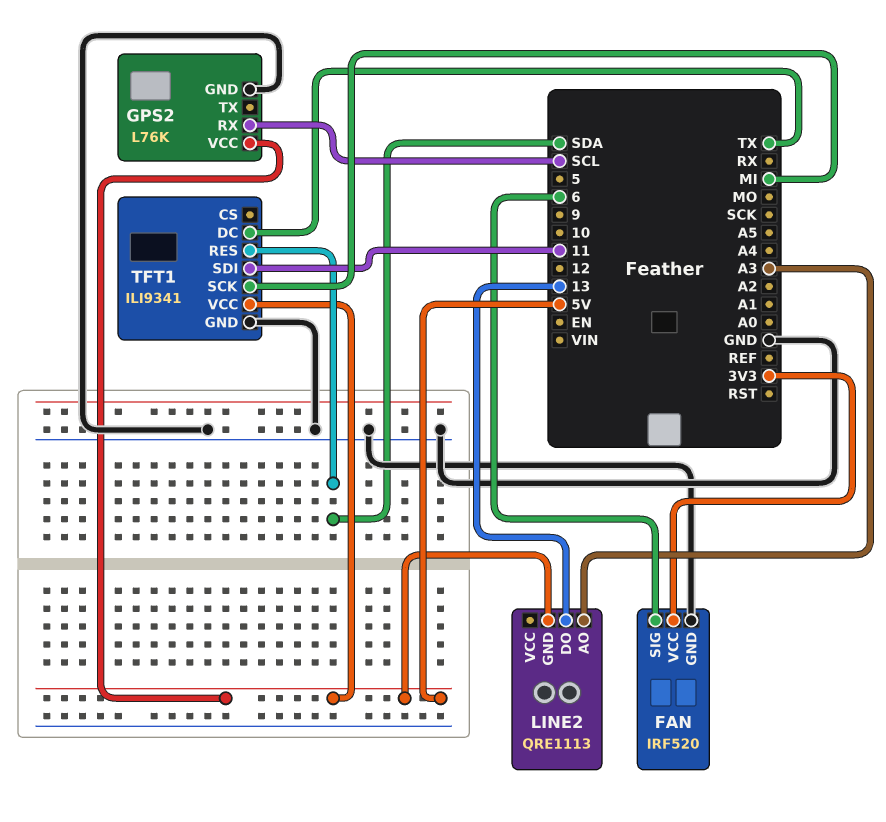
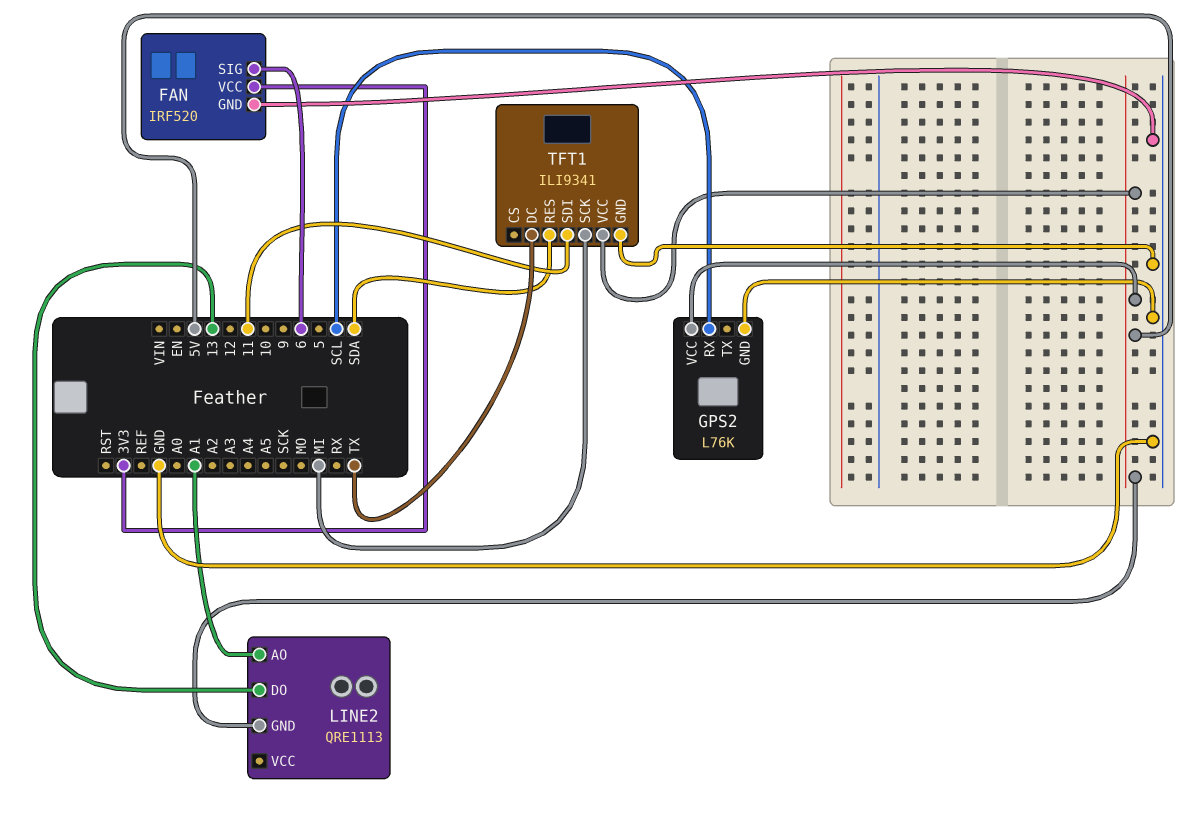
LINE2 pin AO: A3 -> A1

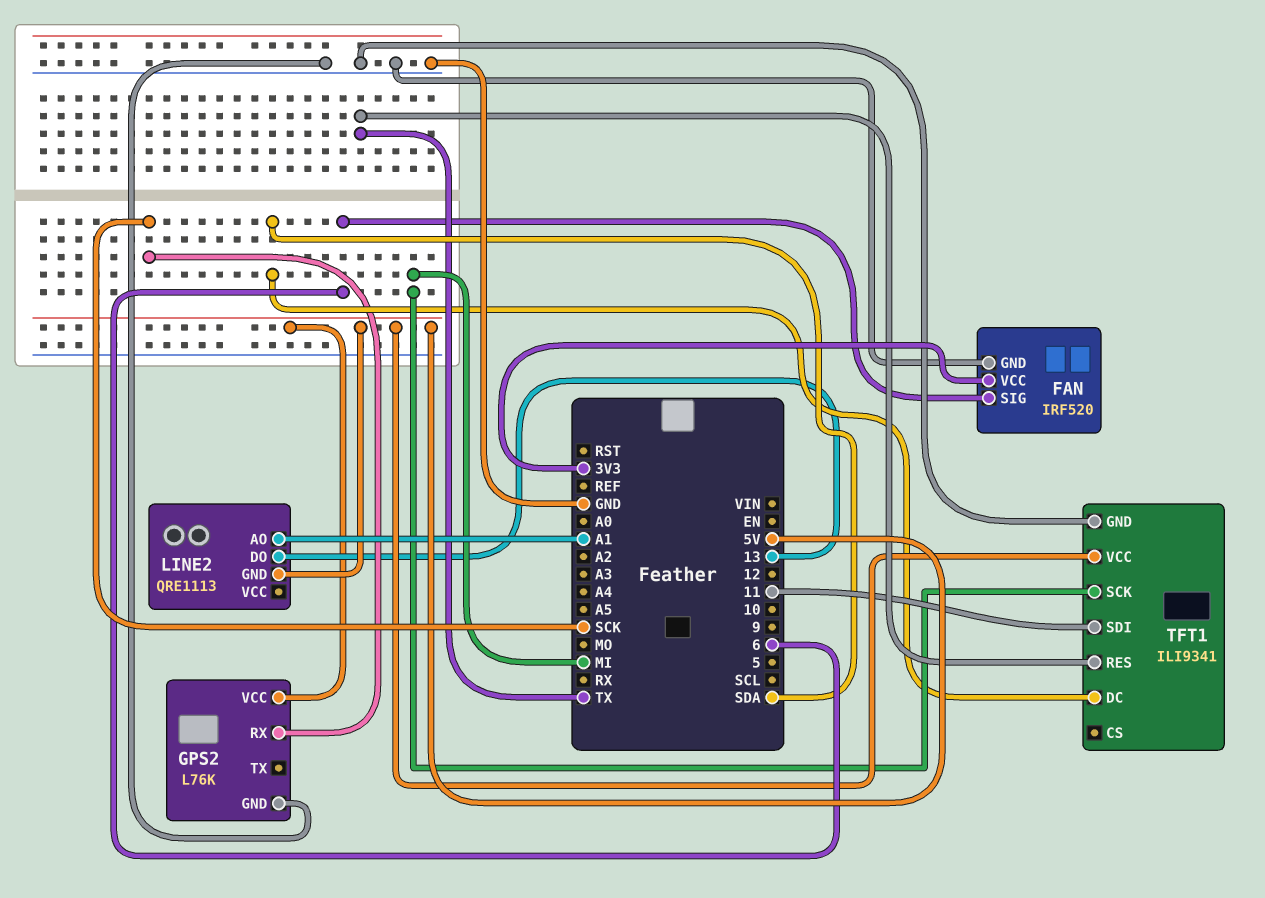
GPS2 pin RX: SCL -> SCK
TFT1 pin DC: TX -> SDA
TFT1 pin RES: SDA -> TX

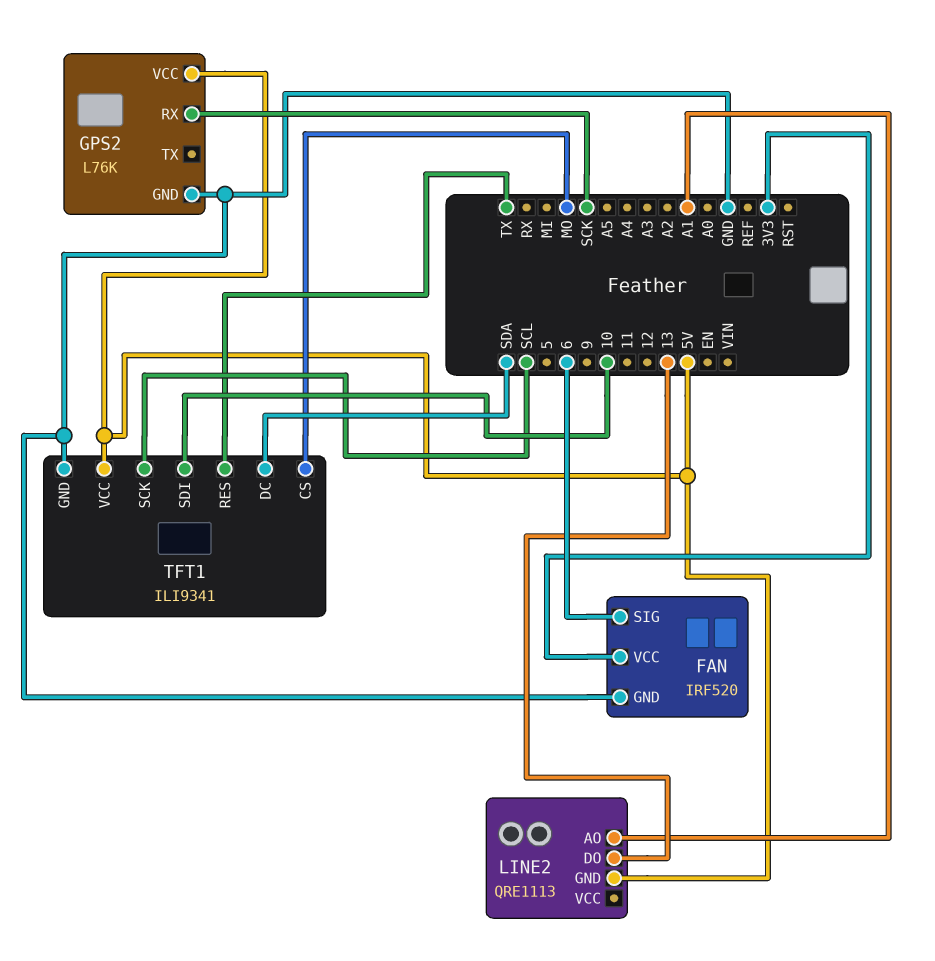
TFT1 pin CS: none -> MO
TFT1 pin SCK: MI -> SCL
TFT1 pin SDI: 11 -> 10

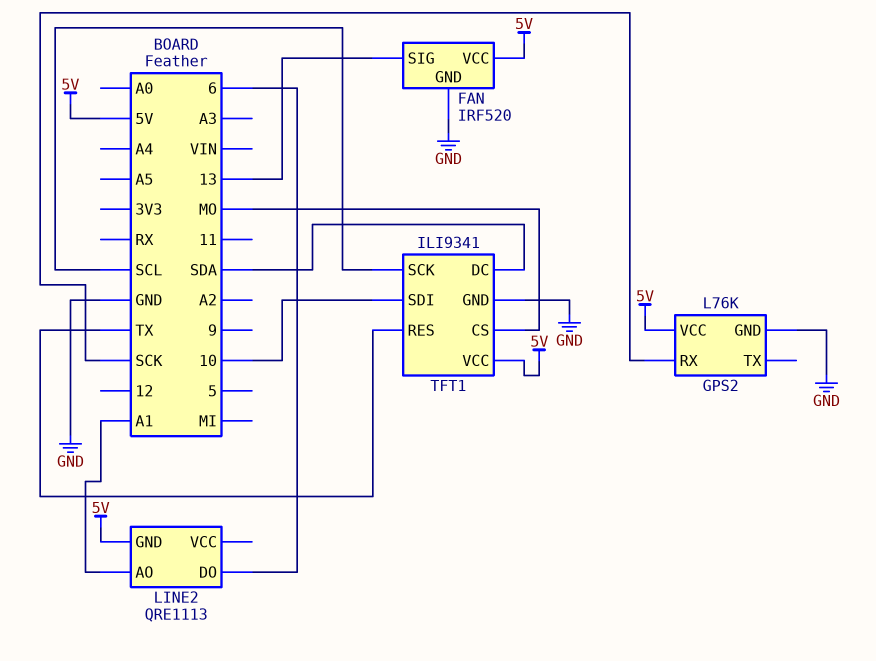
FAN pin SIG: 6 -> 13
FAN pin VCC: 3V3 -> 5V
LINE2 pin DO: 13 -> 6

